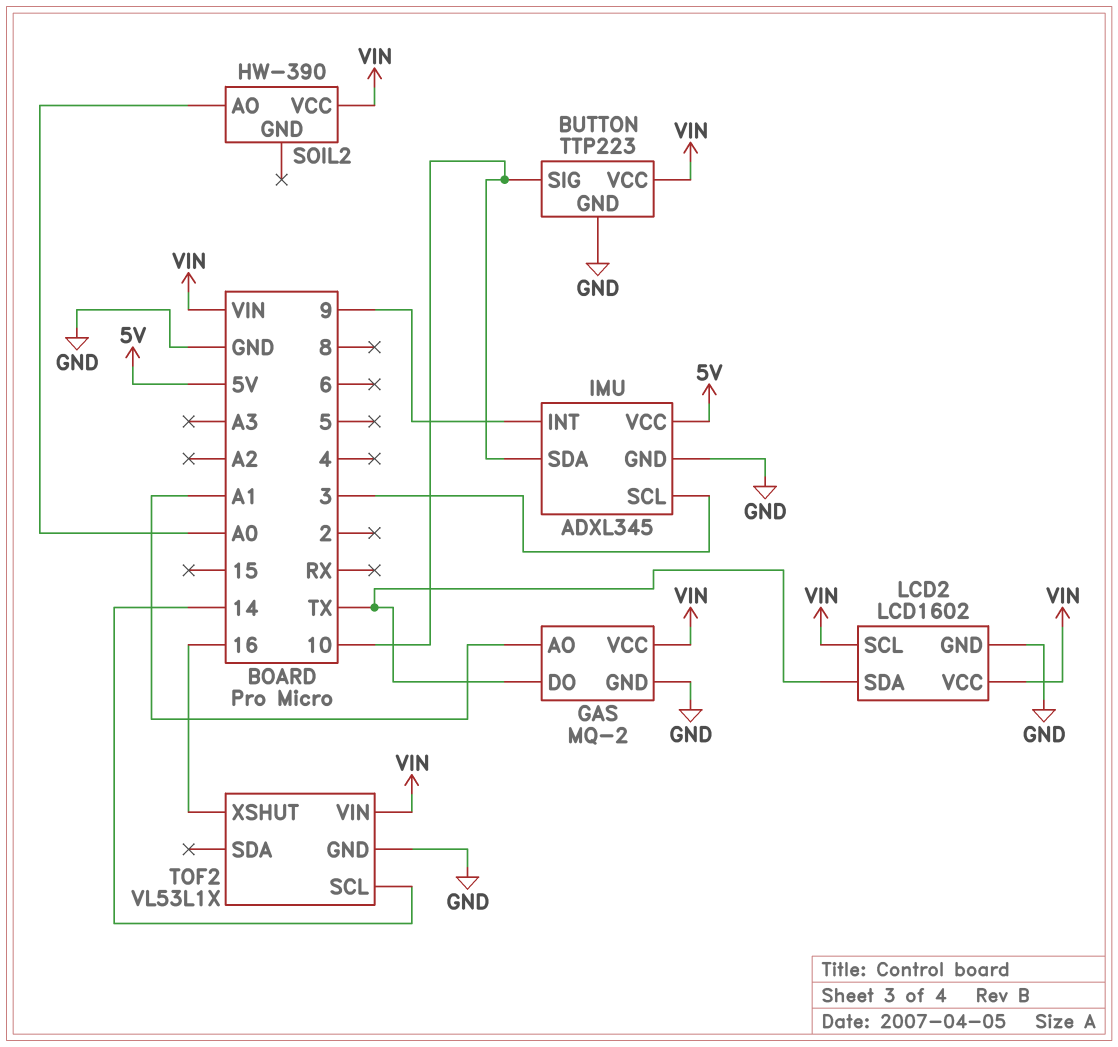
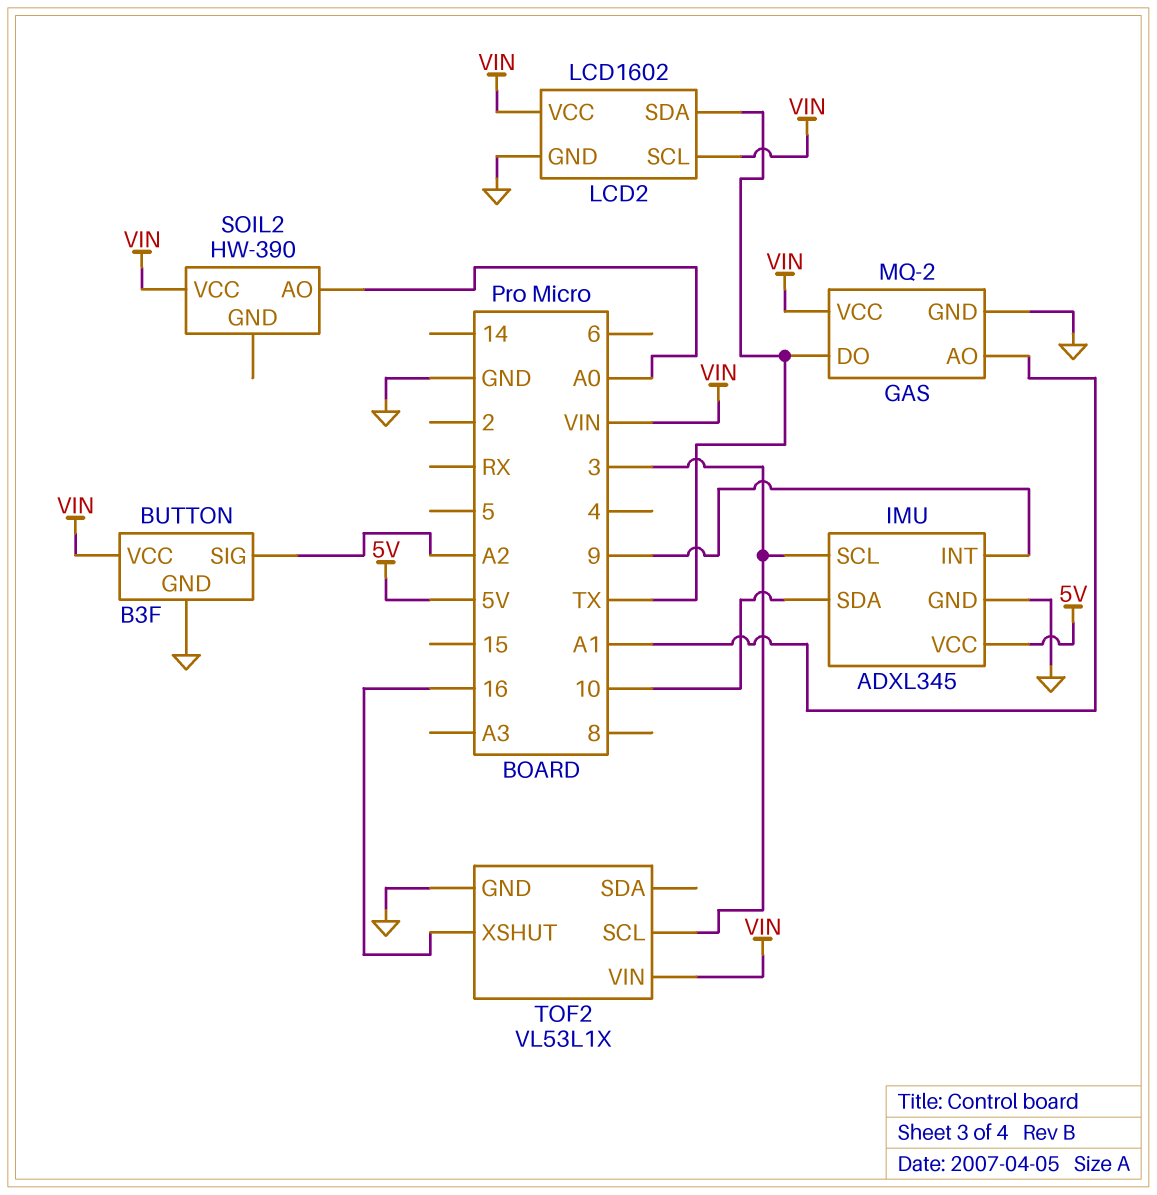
BUTTON: TTP223 -> B3F
BUTTON pin SIG: 10 -> A2
TOF2 pin SCL: 14 -> 3

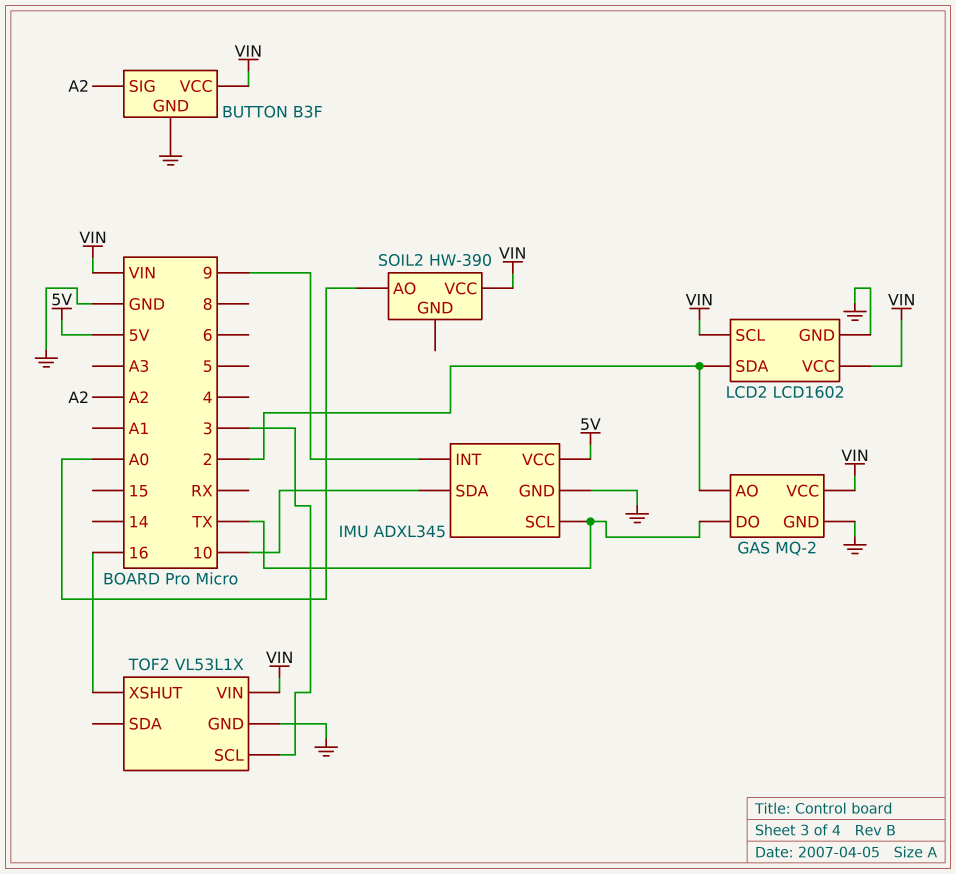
GAS pin AO: A1 -> 2
IMU pin SCL: 3 -> TX
LCD2 pin SDA: TX -> 2

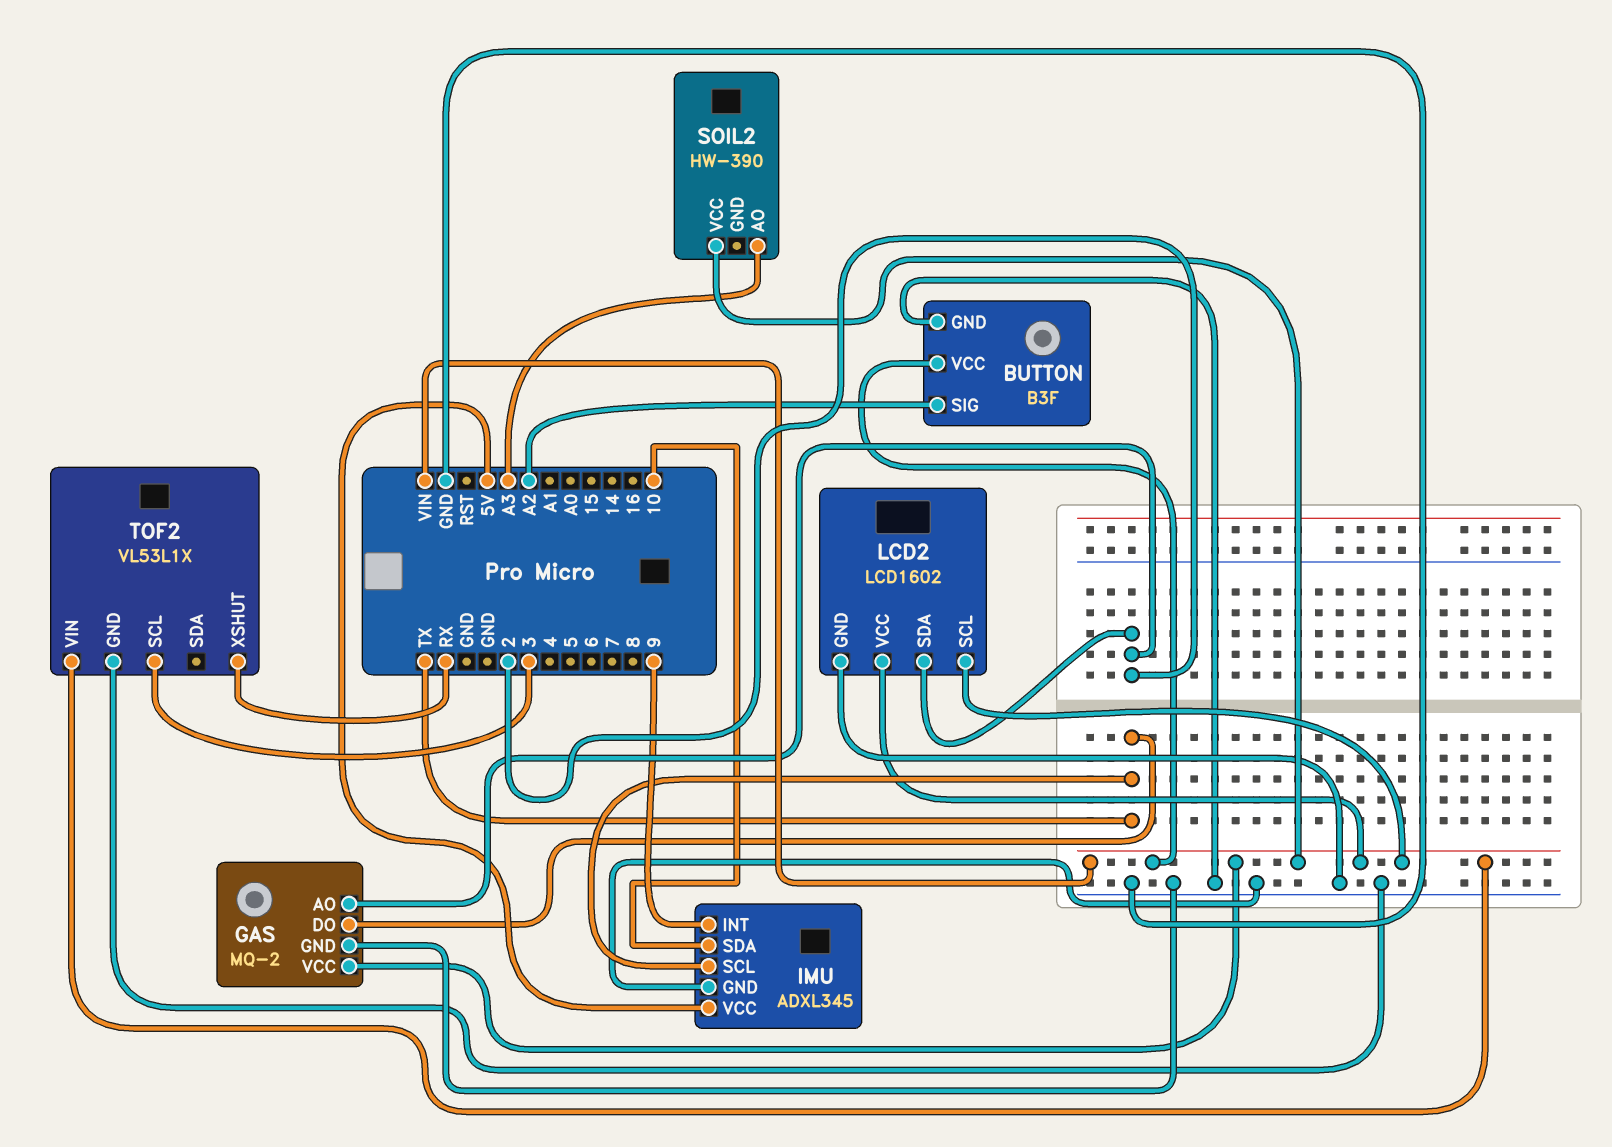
SOIL2 pin AO: A0 -> A3
TOF2 pin XSHUT: 16 -> RX

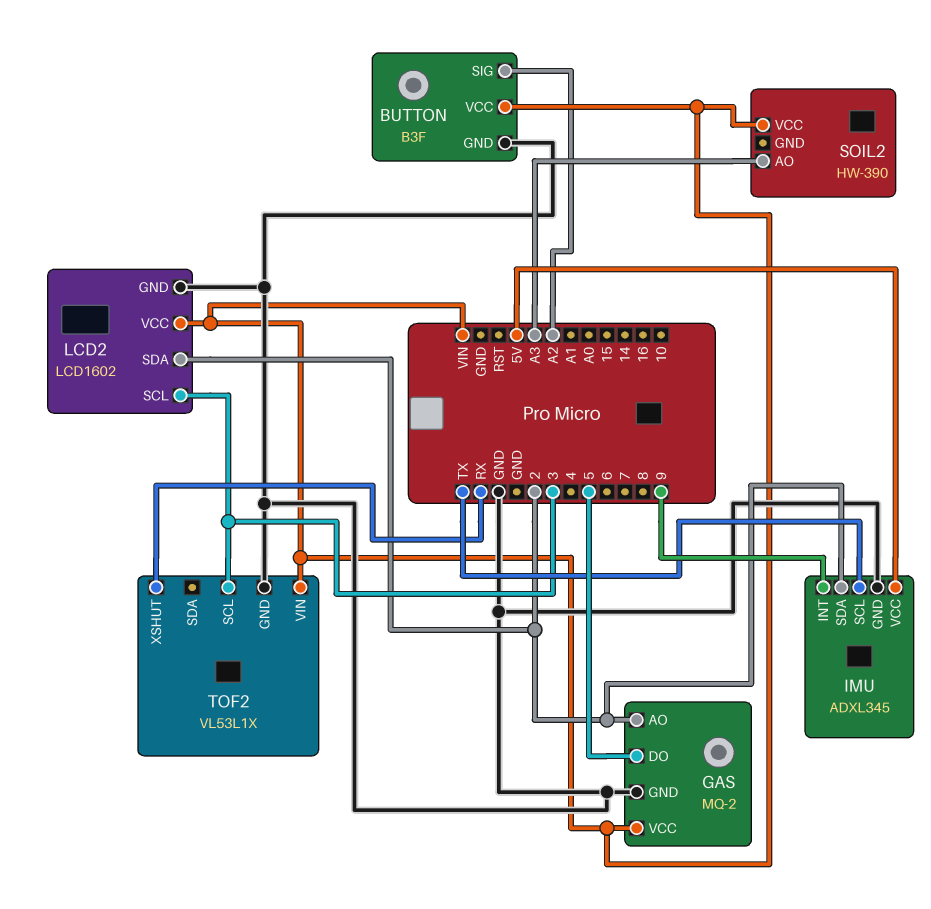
GAS pin DO: TX -> 5
IMU pin SDA: 10 -> 2
LCD2 pin SCL: VIN -> 3

